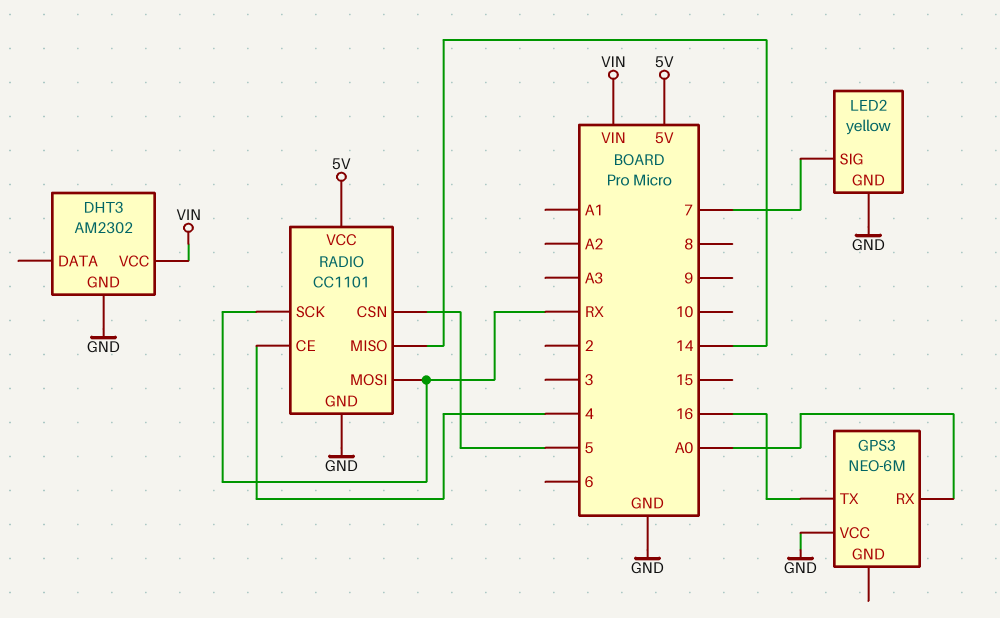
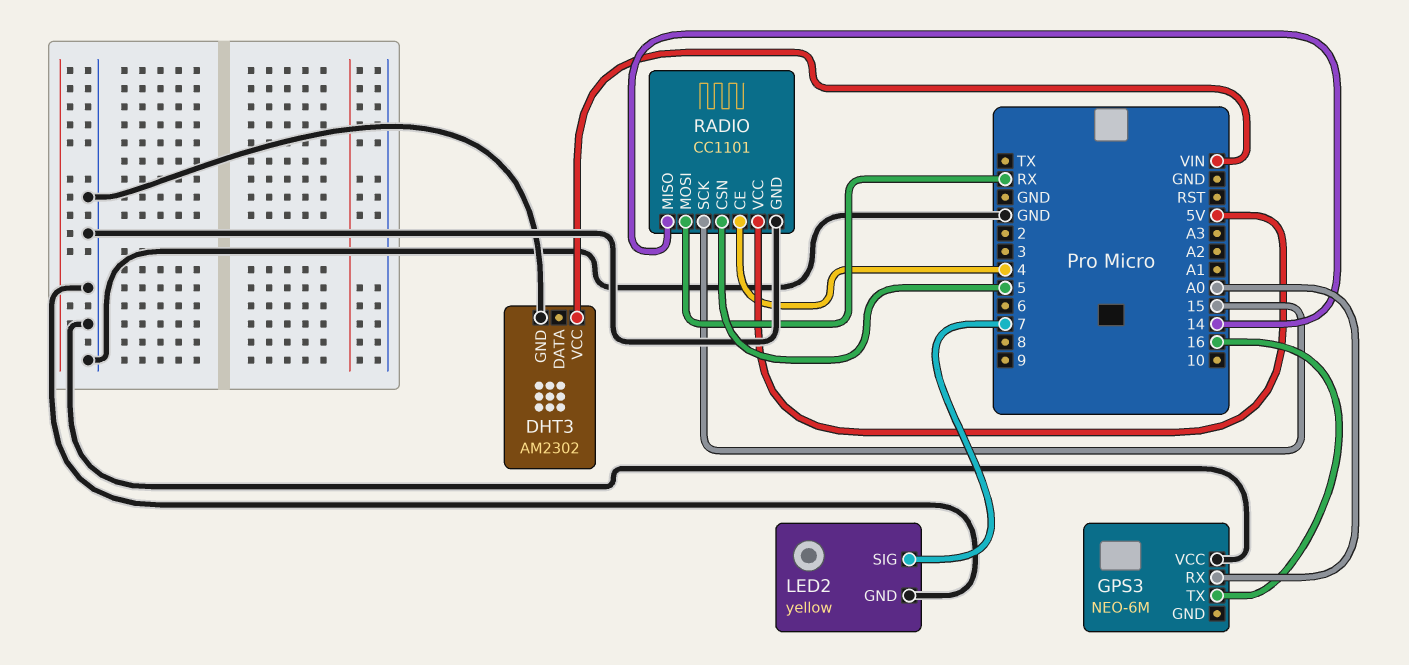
RADIO pin SCK: RX -> 15

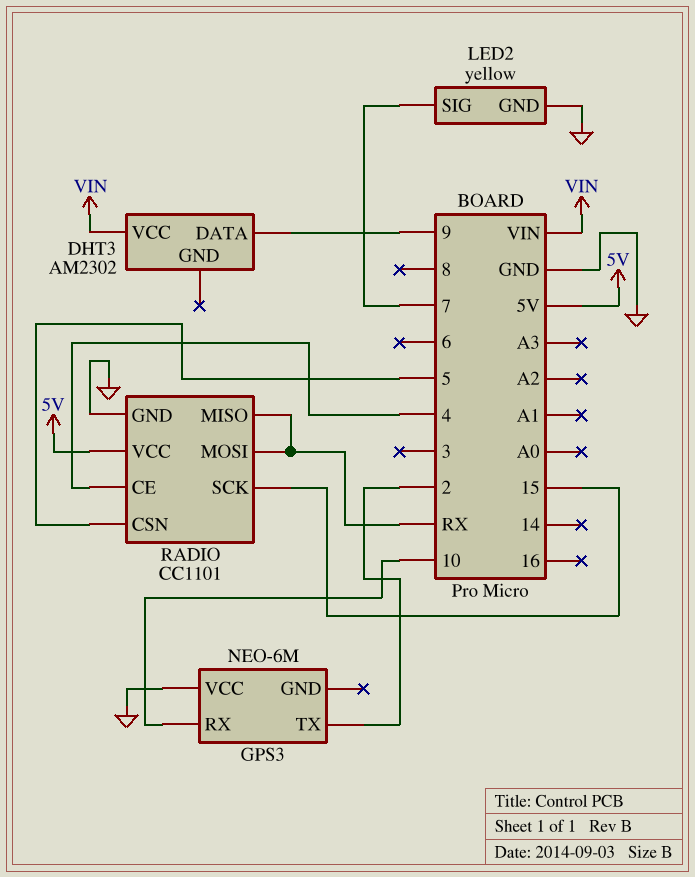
DHT3 pin DATA: none -> 9
DHT3 pin GND: GND -> none
GPS3 pin RX: A0 -> 10
GPS3 pin TX: 16 -> 2
RADIO pin MISO: 14 -> RX

